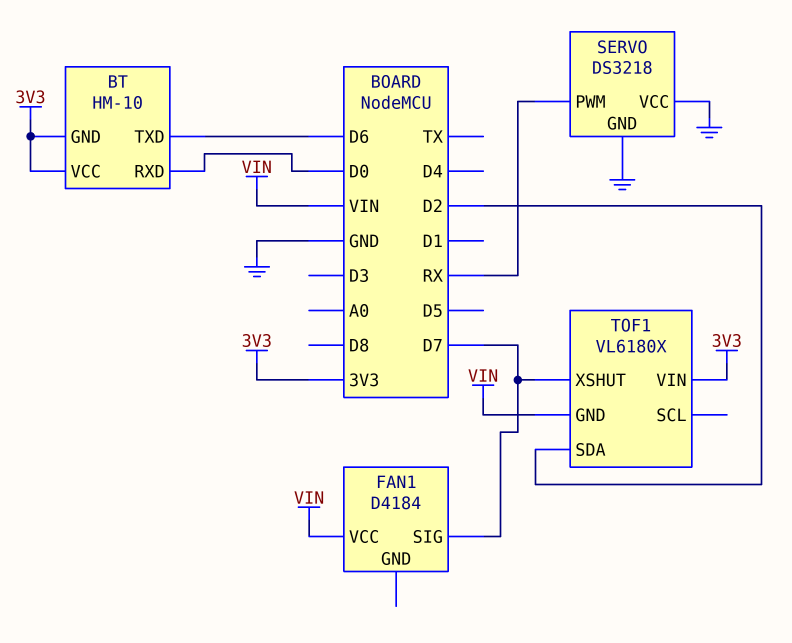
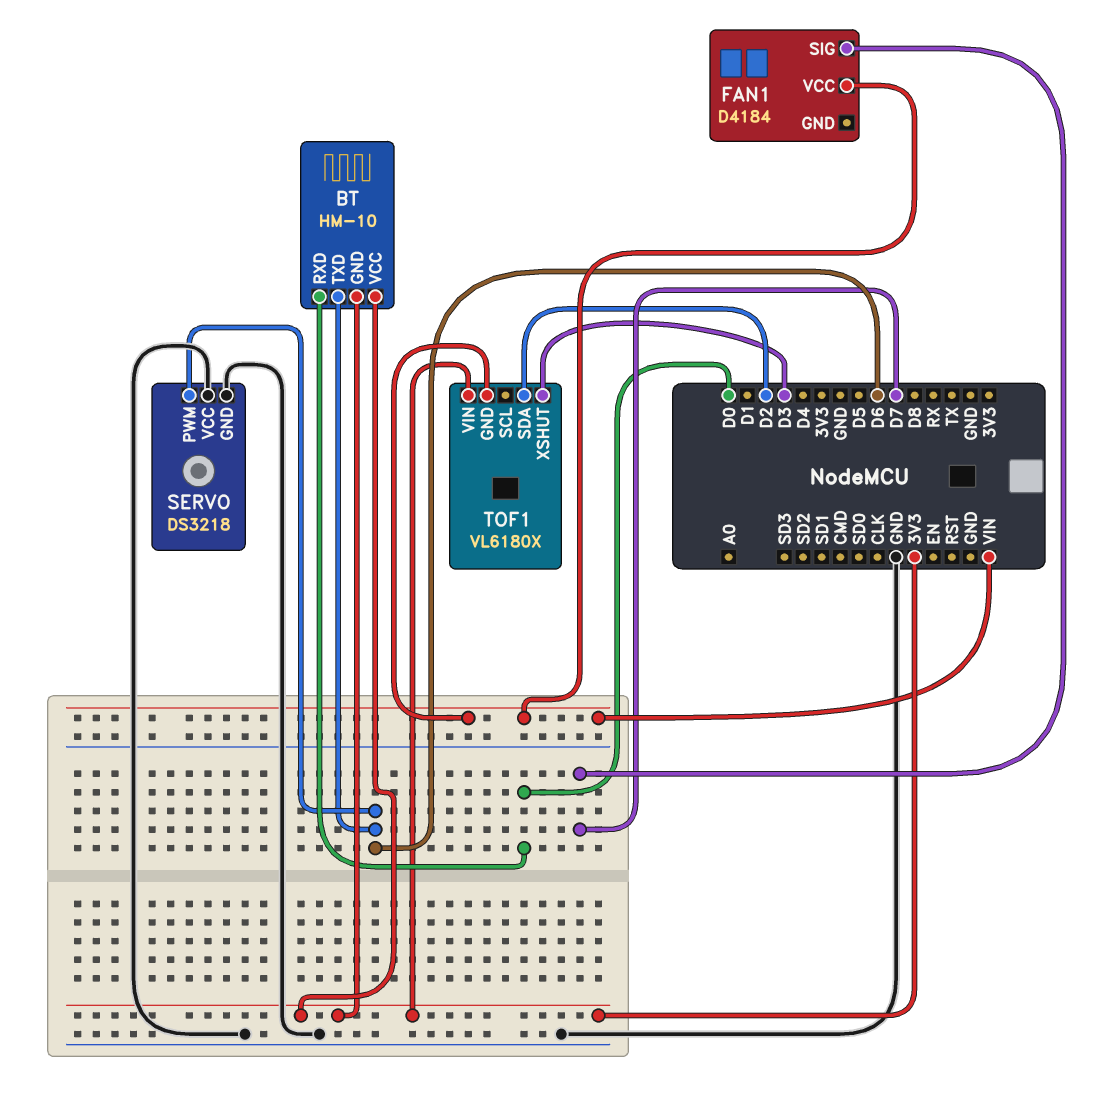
SERVO pin PWM: RX -> D6
TOF1 pin XSHUT: D7 -> D3

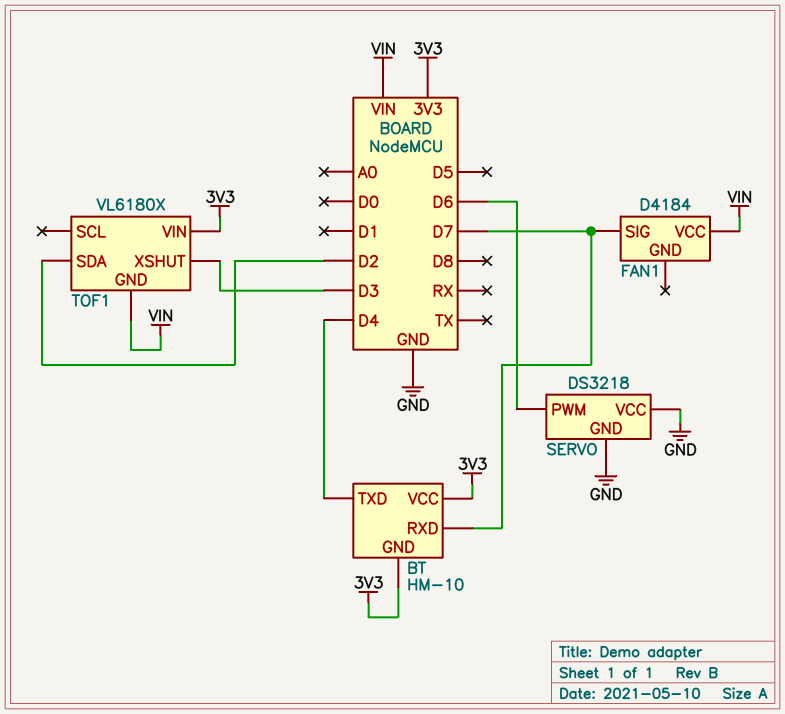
BT pin RXD: D0 -> D7
BT pin TXD: D6 -> D4

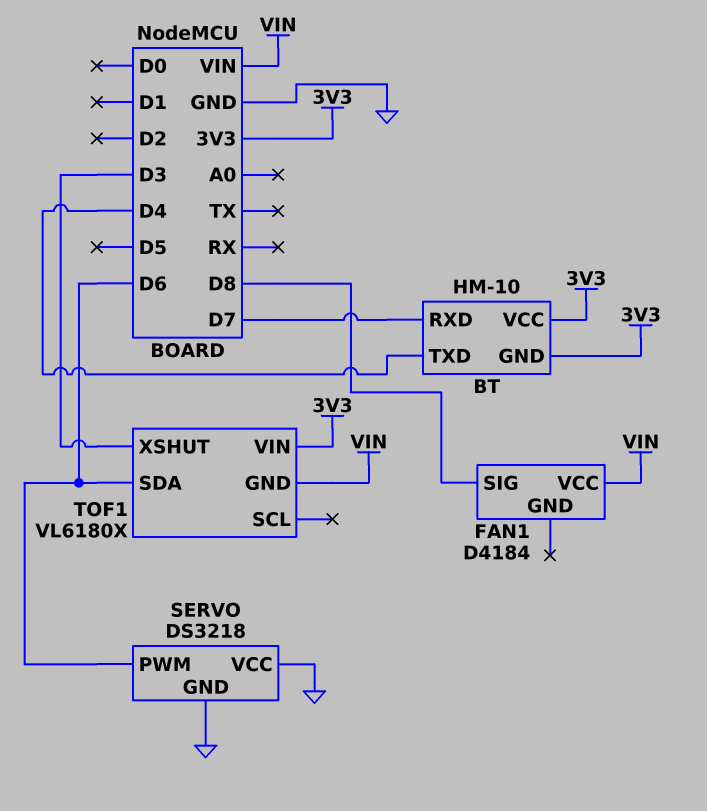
FAN1 pin SIG: D7 -> D8
TOF1 pin SDA: D2 -> D6

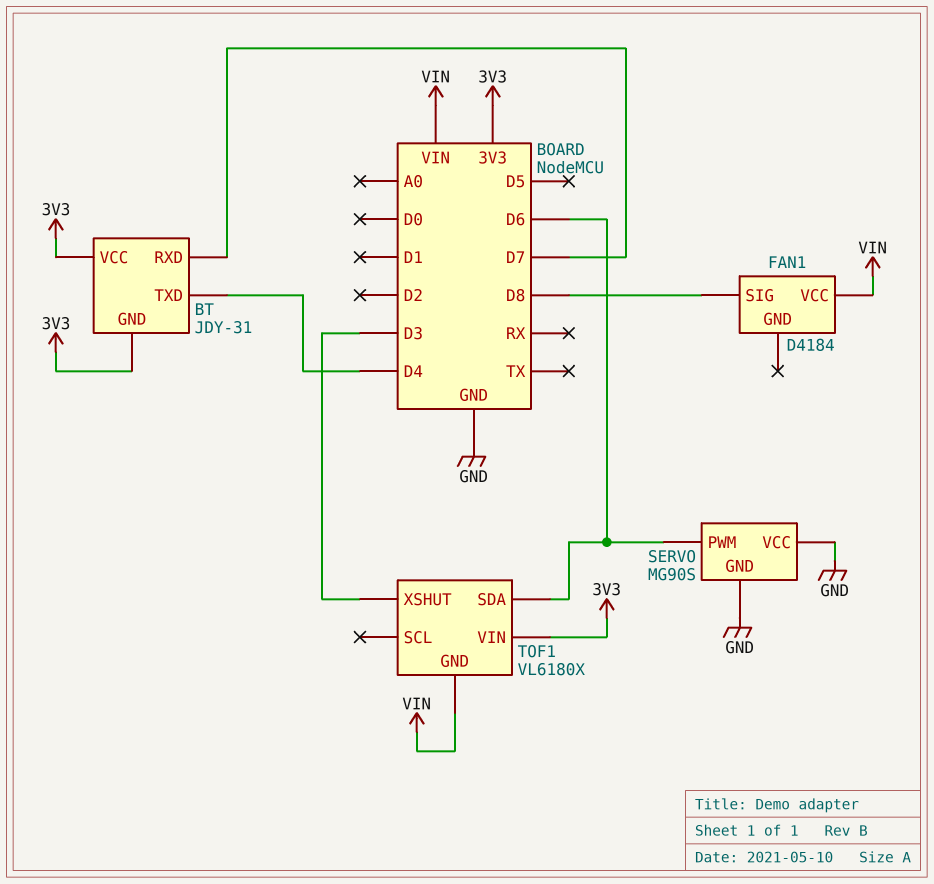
BT: HM-10 -> JDY-31
SERVO: DS3218 -> MG90S

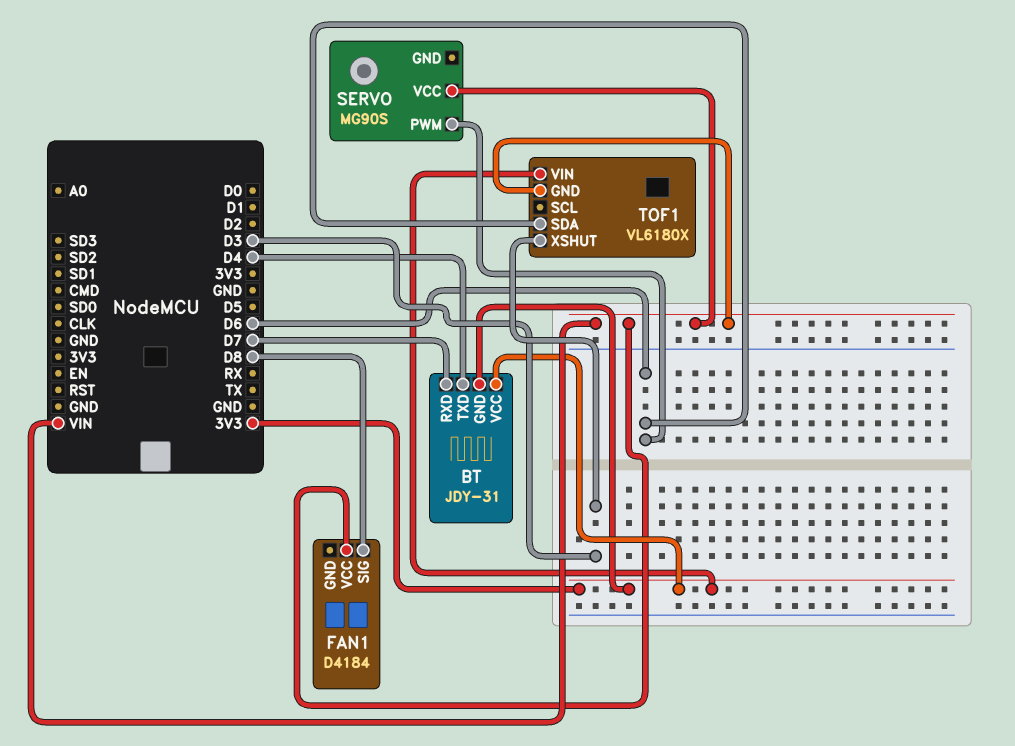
SERVO pin GND: GND -> none
SERVO pin VCC: GND -> VIN

